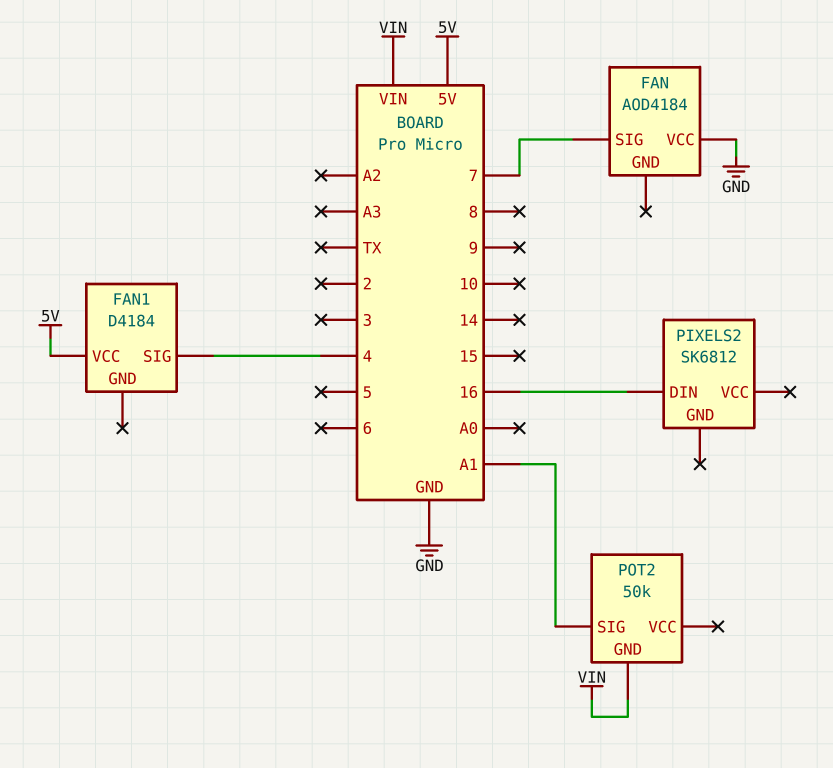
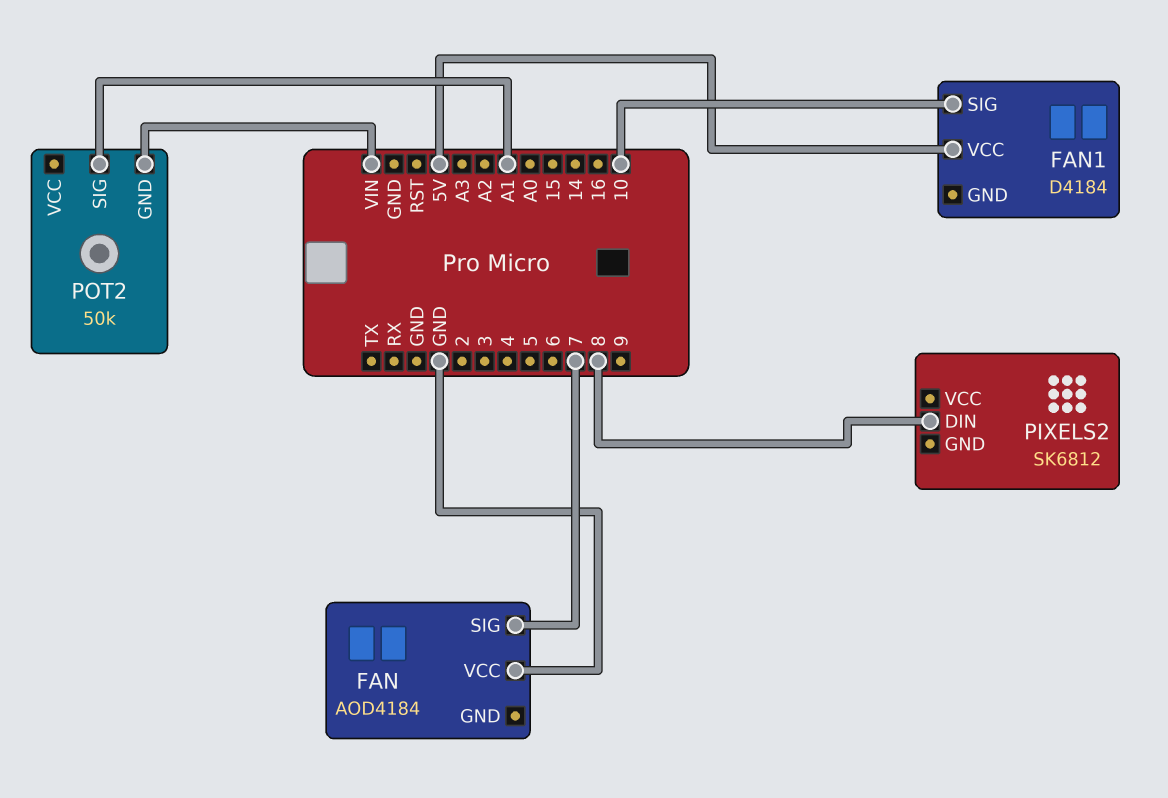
FAN1 pin SIG: 4 -> 10
PIXELS2 pin DIN: 16 -> 8

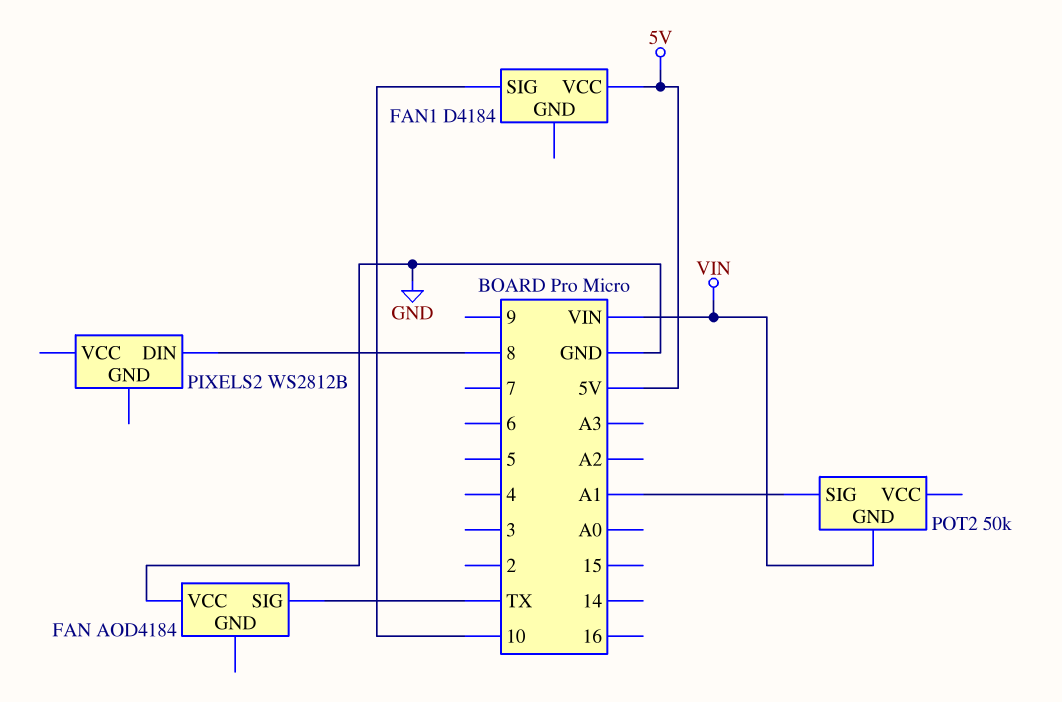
FAN pin SIG: 7 -> TX
PIXELS2: SK6812 -> WS2812B

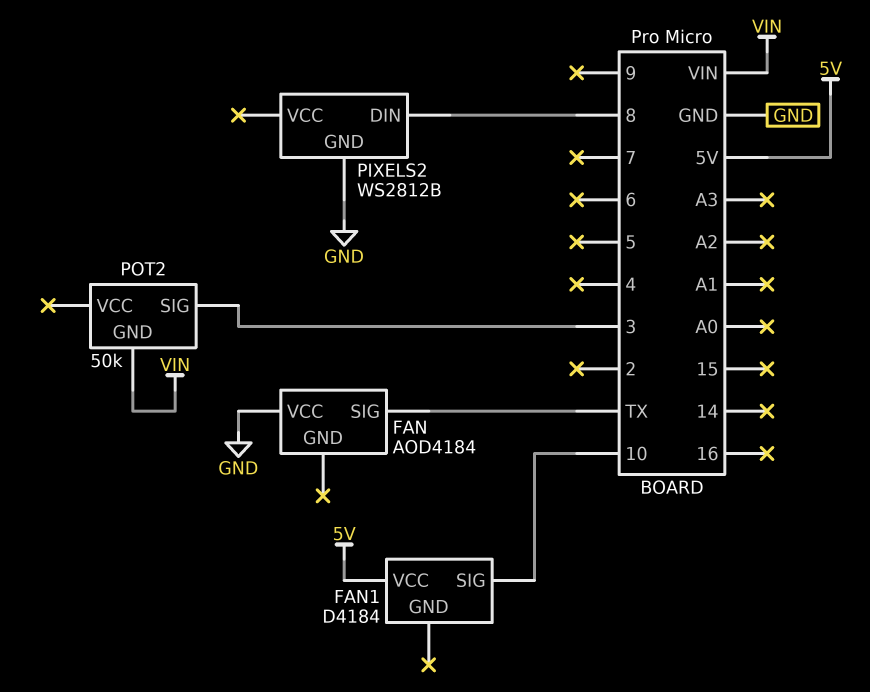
PIXELS2 pin GND: none -> GND
POT2 pin SIG: A1 -> 3

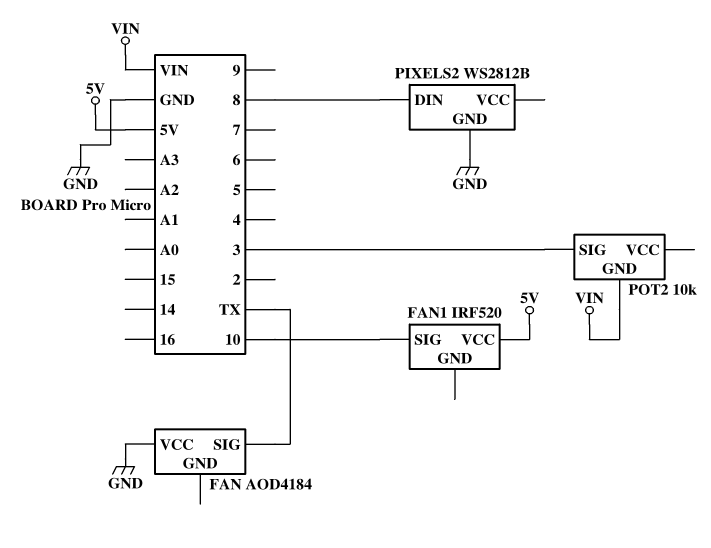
FAN1: D4184 -> IRF520
POT2: 50k -> 10k

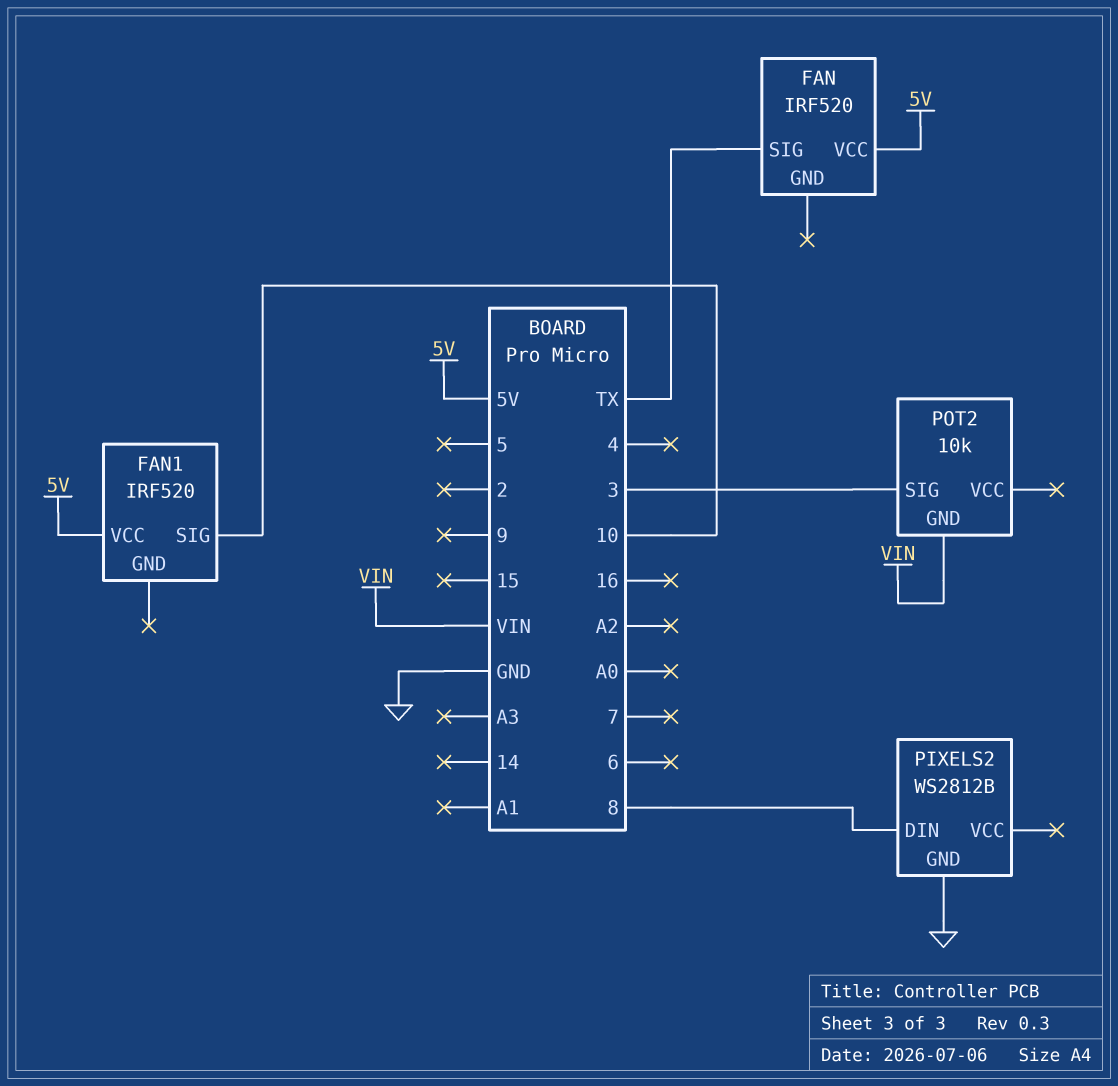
FAN: AOD4184 -> IRF520
FAN pin VCC: GND -> 5V

